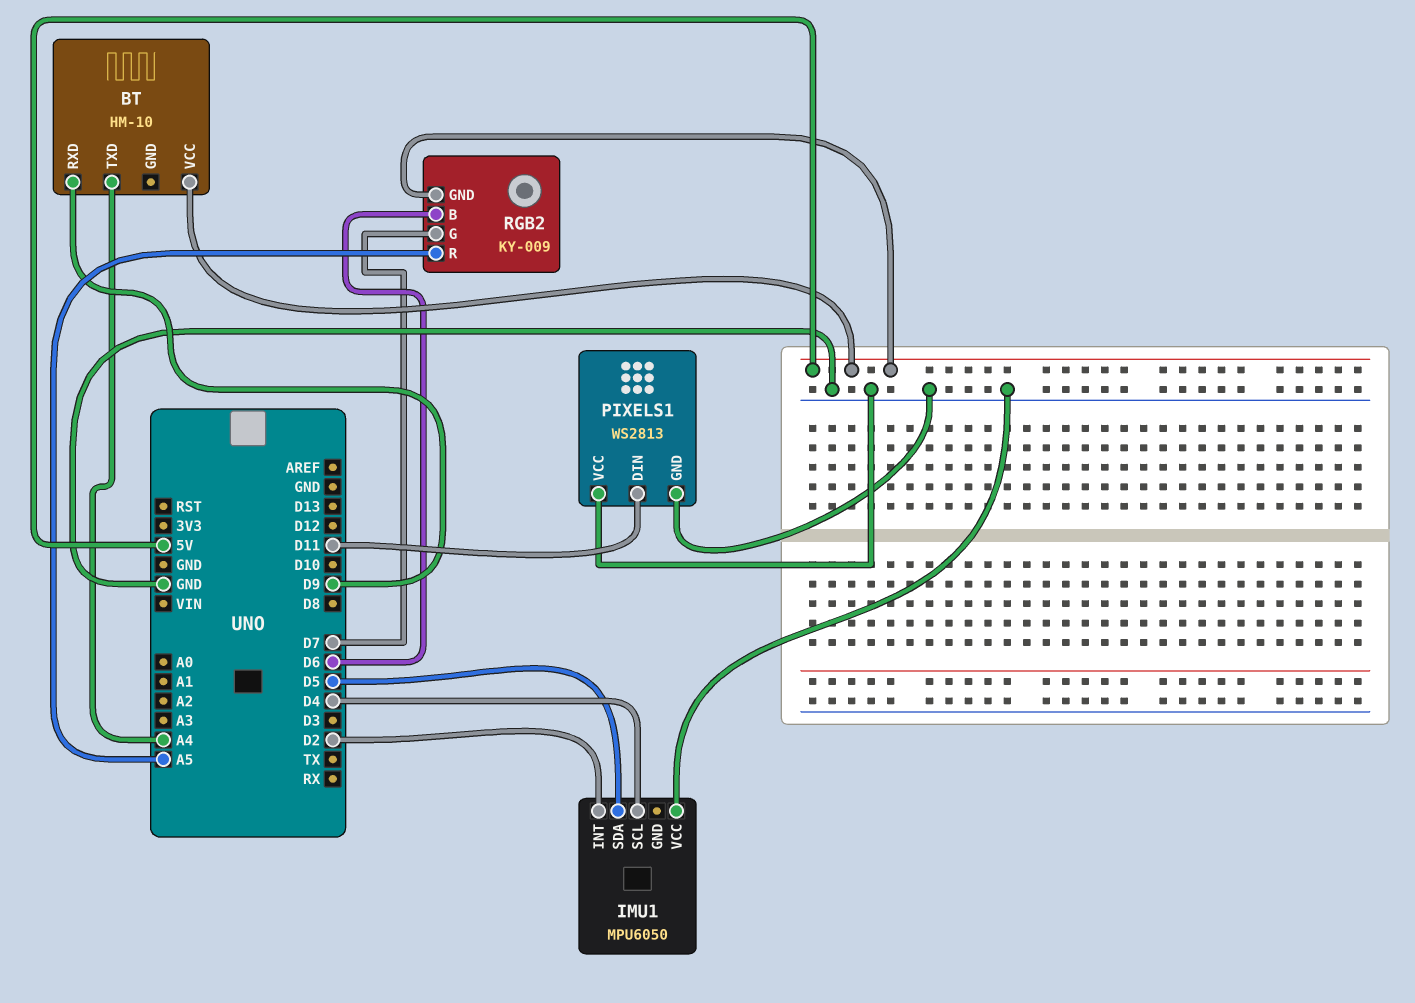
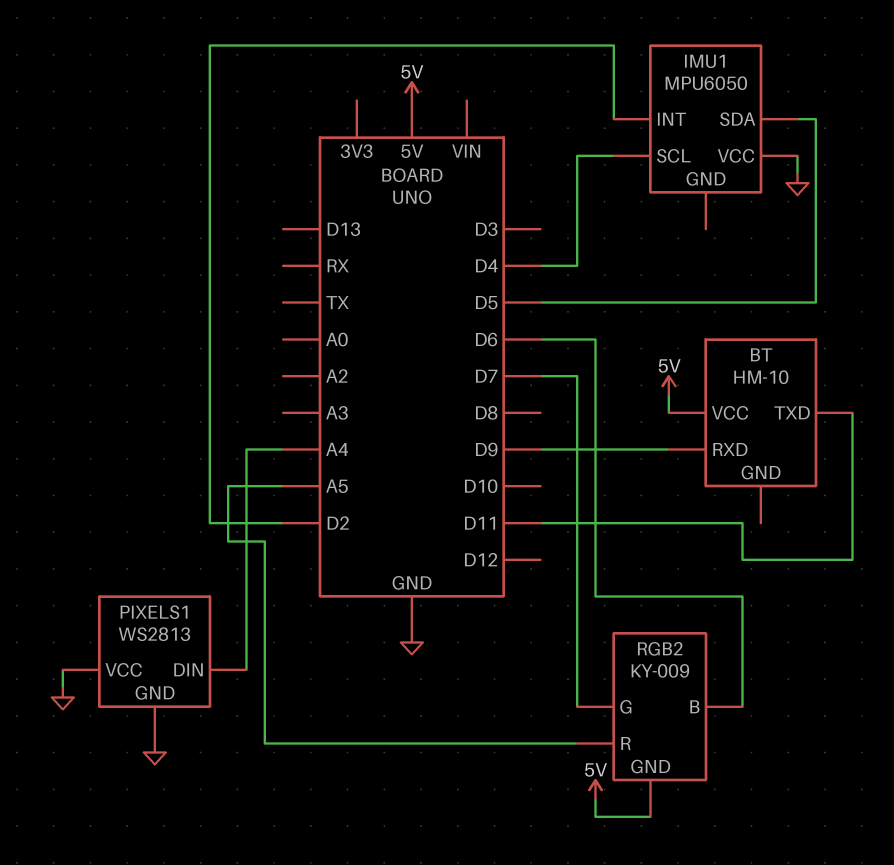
BT pin TXD: A4 -> D11
PIXELS1 pin DIN: D11 -> A4

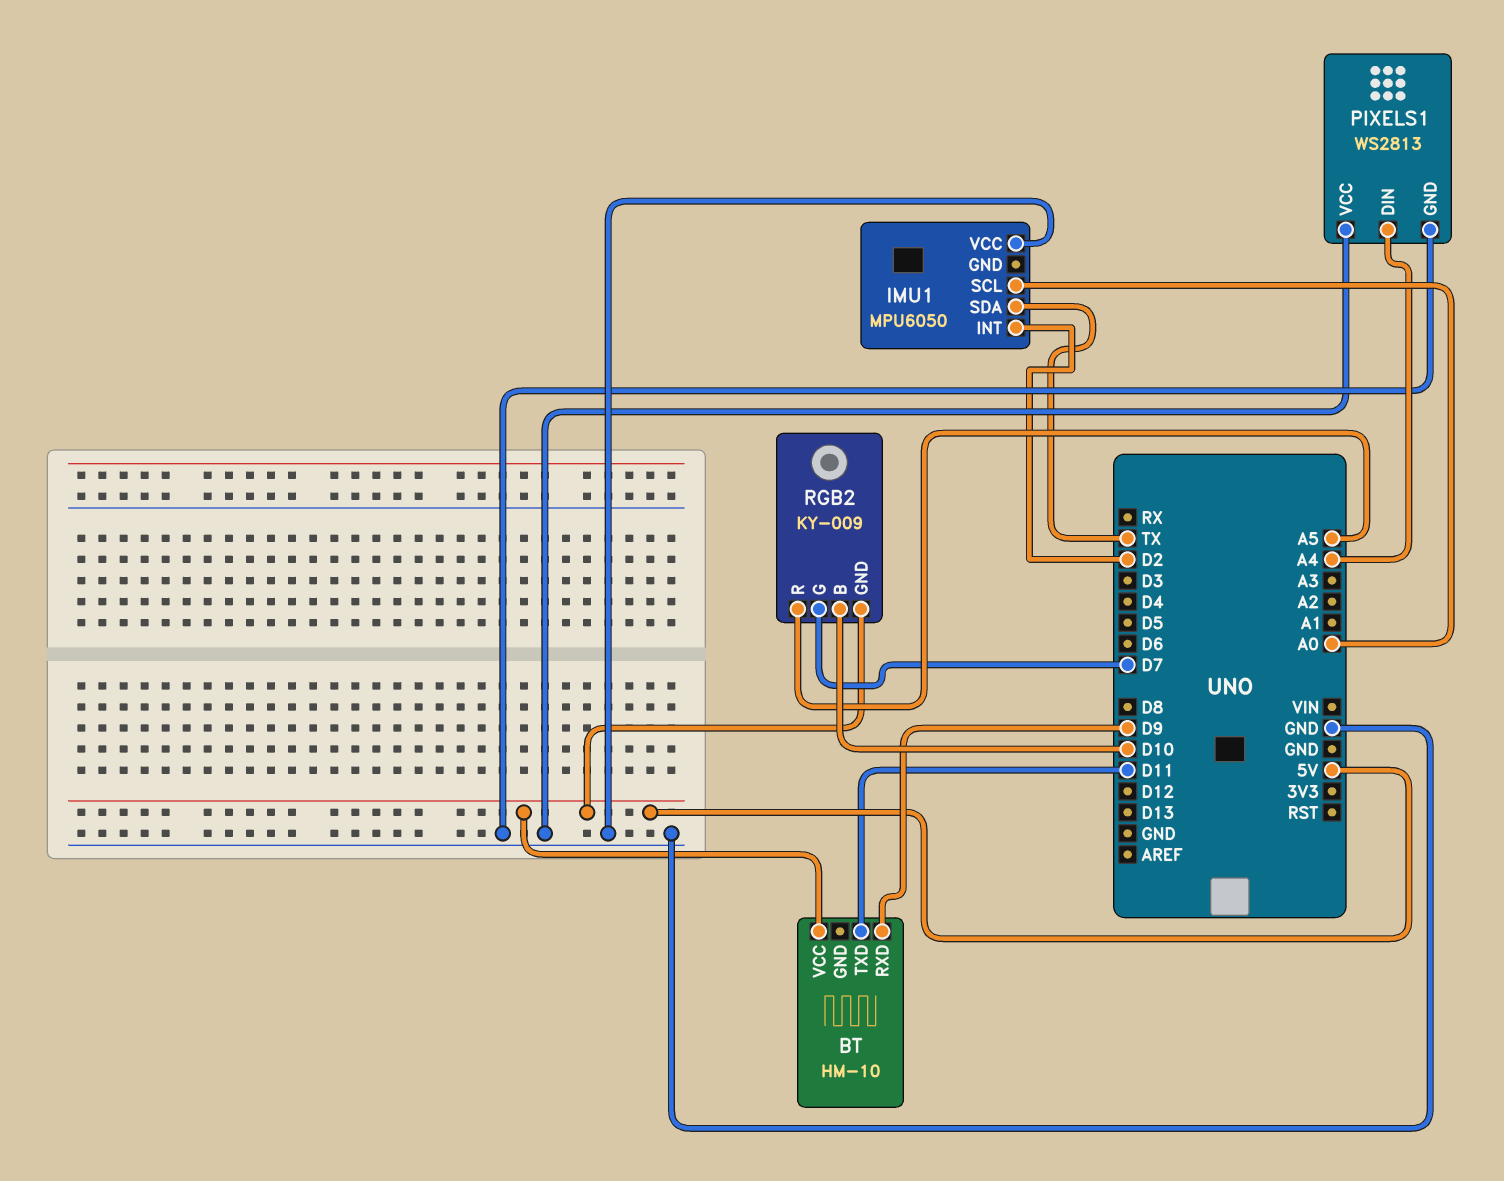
IMU1 pin SCL: D4 -> A0
IMU1 pin SDA: D5 -> TX
RGB2 pin B: D6 -> D10

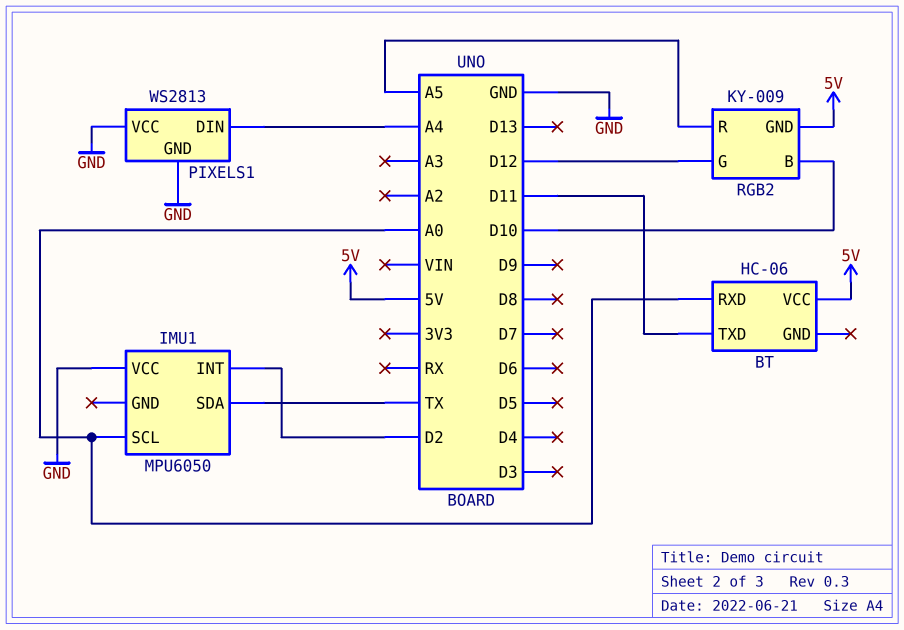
BT: HM-10 -> HC-06
BT pin RXD: D9 -> A0
RGB2 pin G: D7 -> D12

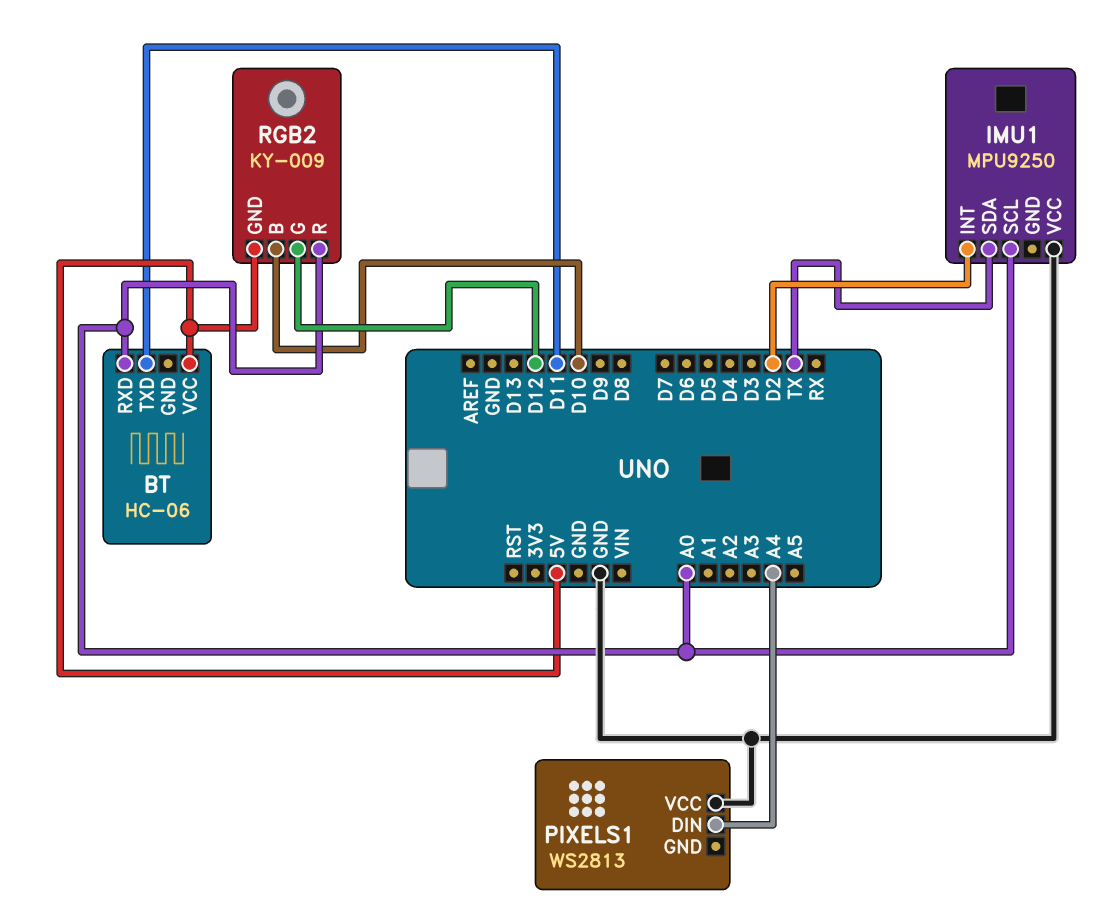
IMU1: MPU6050 -> MPU9250
PIXELS1 pin GND: GND -> none
RGB2 pin R: A5 -> A0

